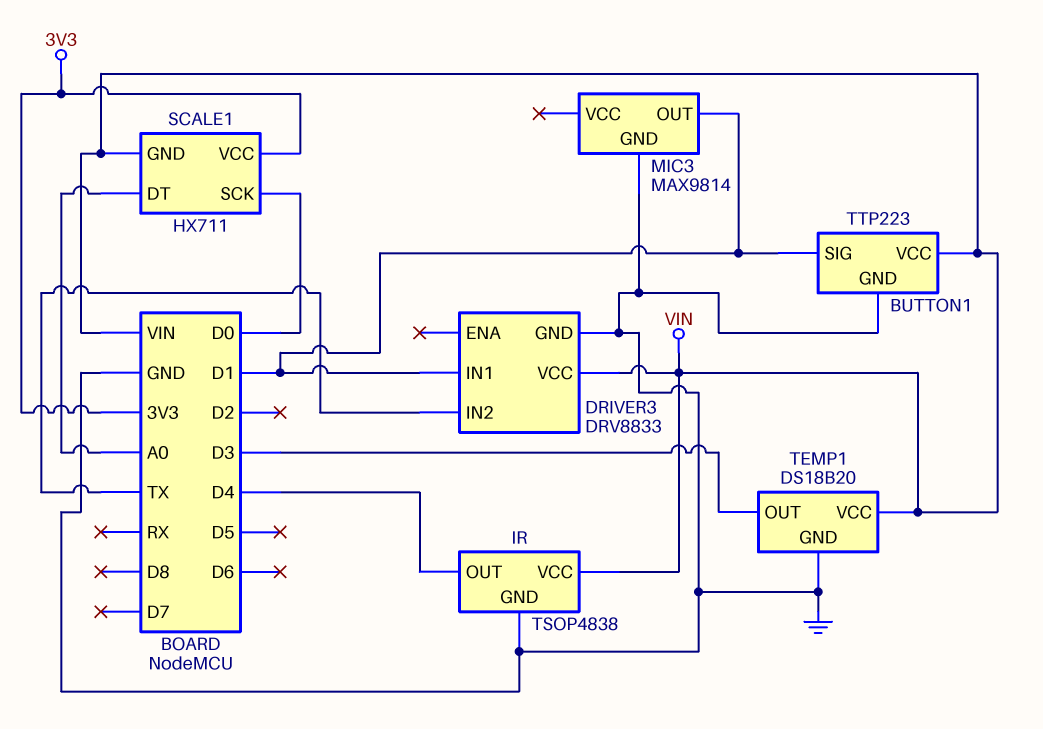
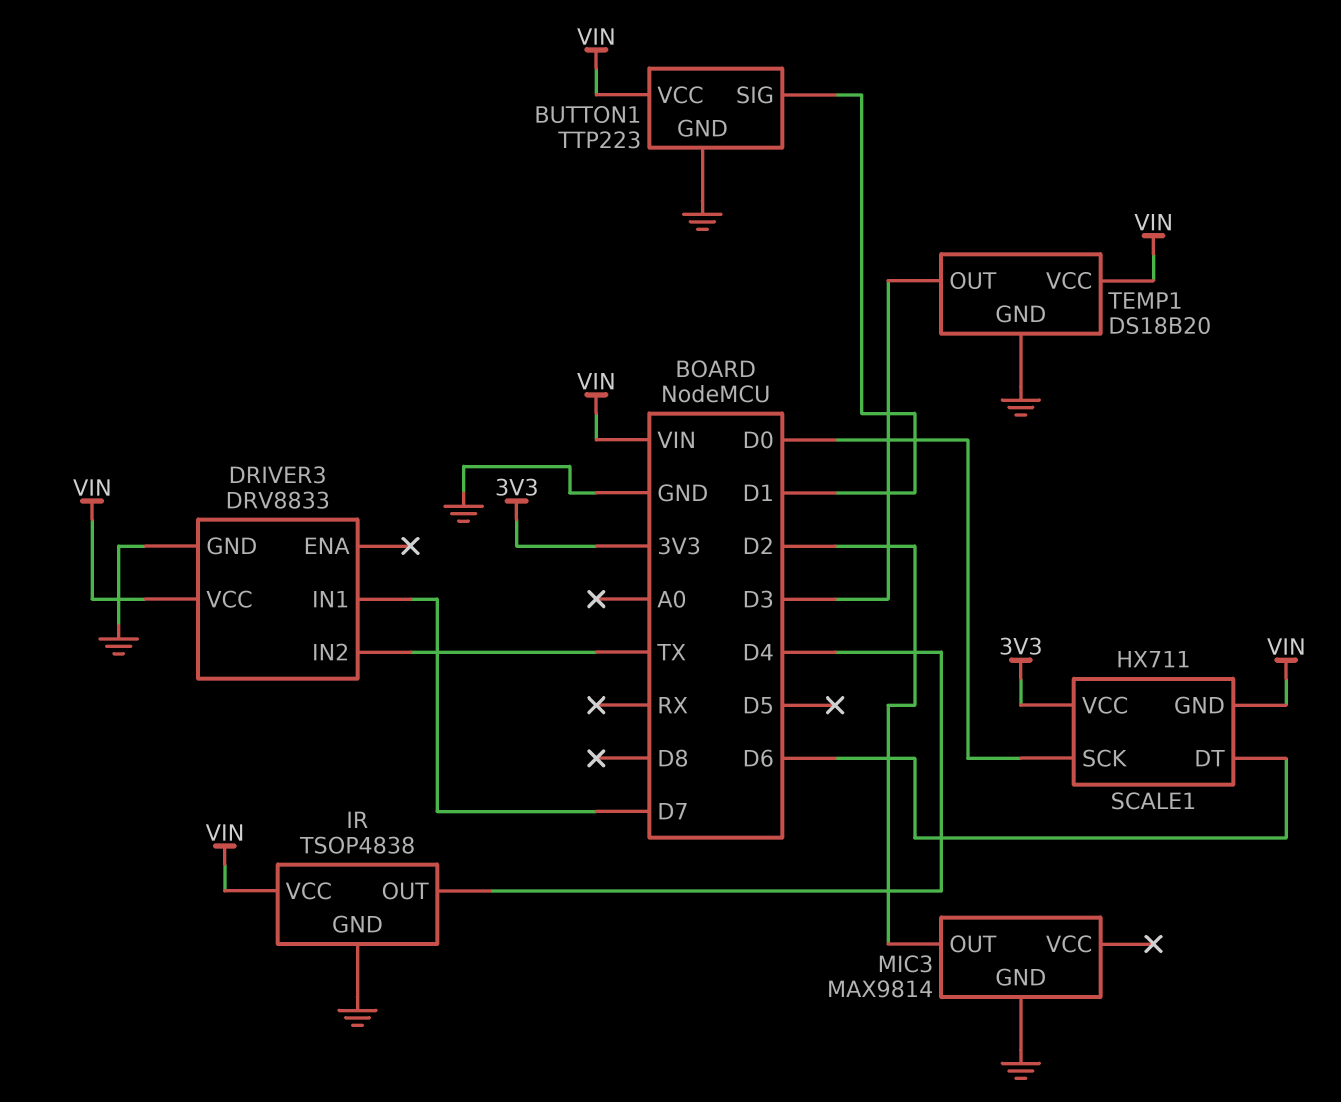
DRIVER3 pin IN1: D1 -> D7
MIC3 pin OUT: D1 -> D2
SCALE1 pin DT: A0 -> D6

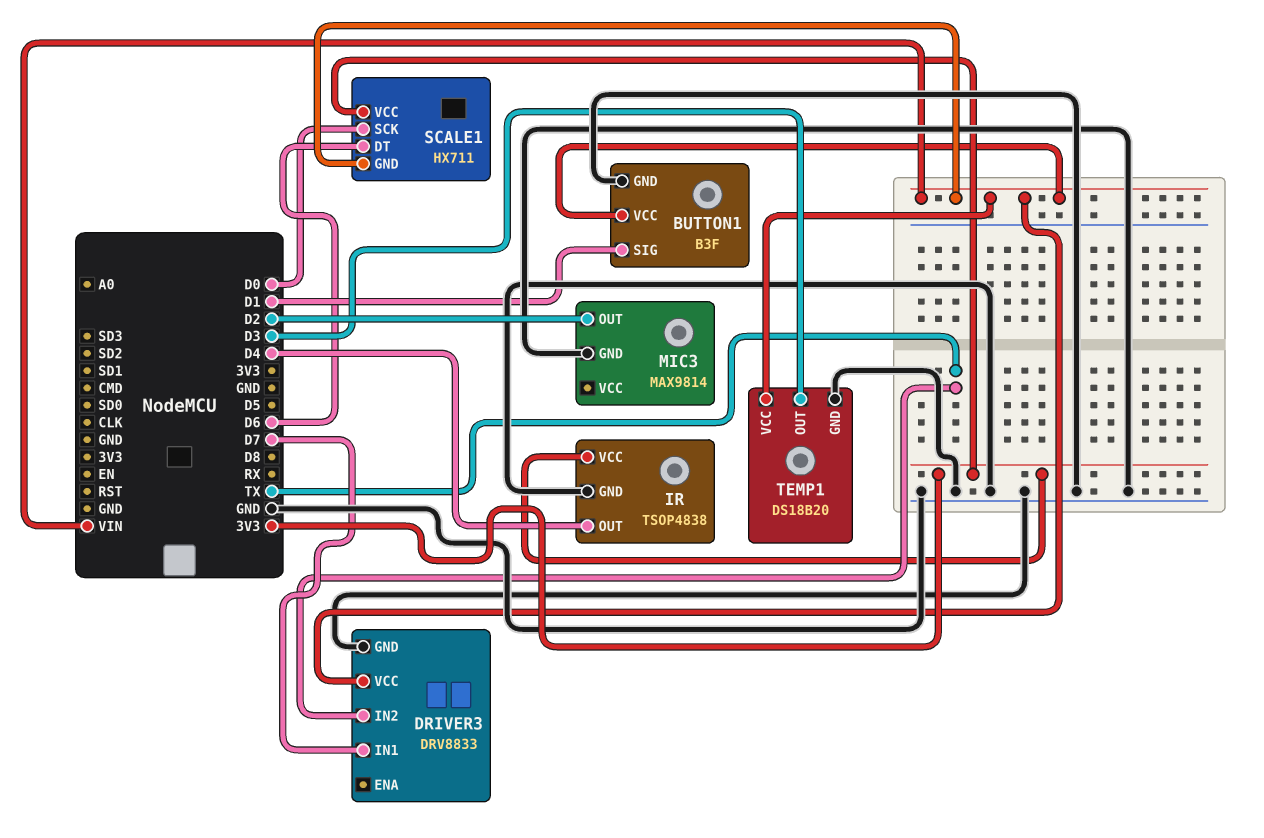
BUTTON1: TTP223 -> B3F
IR pin VCC: VIN -> 3V3

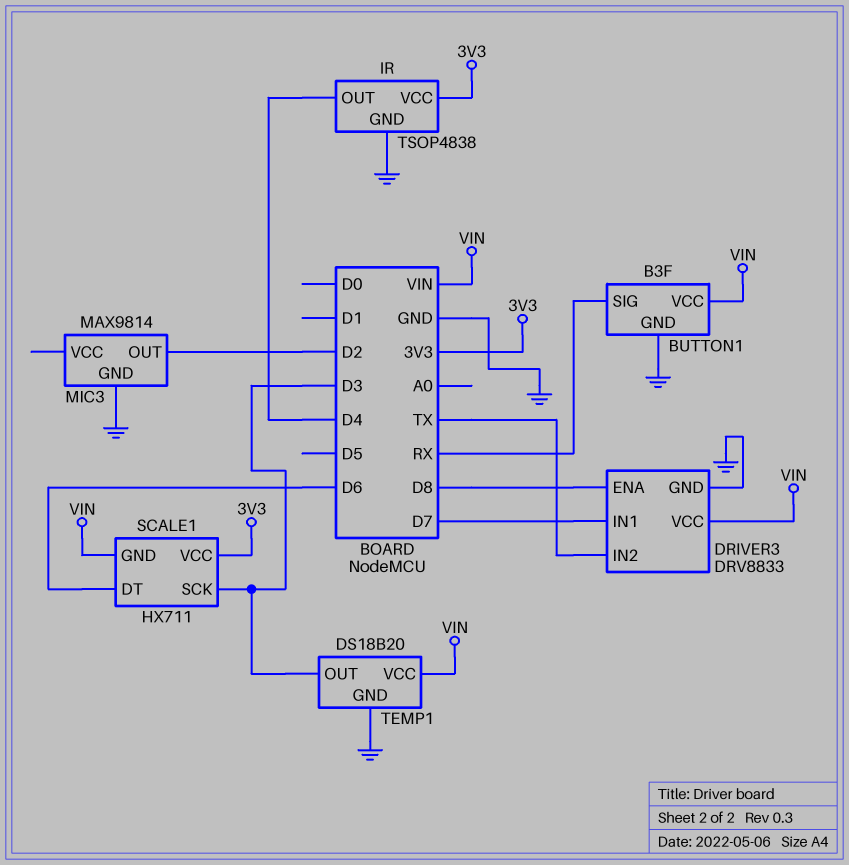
BUTTON1 pin SIG: D1 -> RX
DRIVER3 pin ENA: none -> D8
SCALE1 pin SCK: D0 -> D3

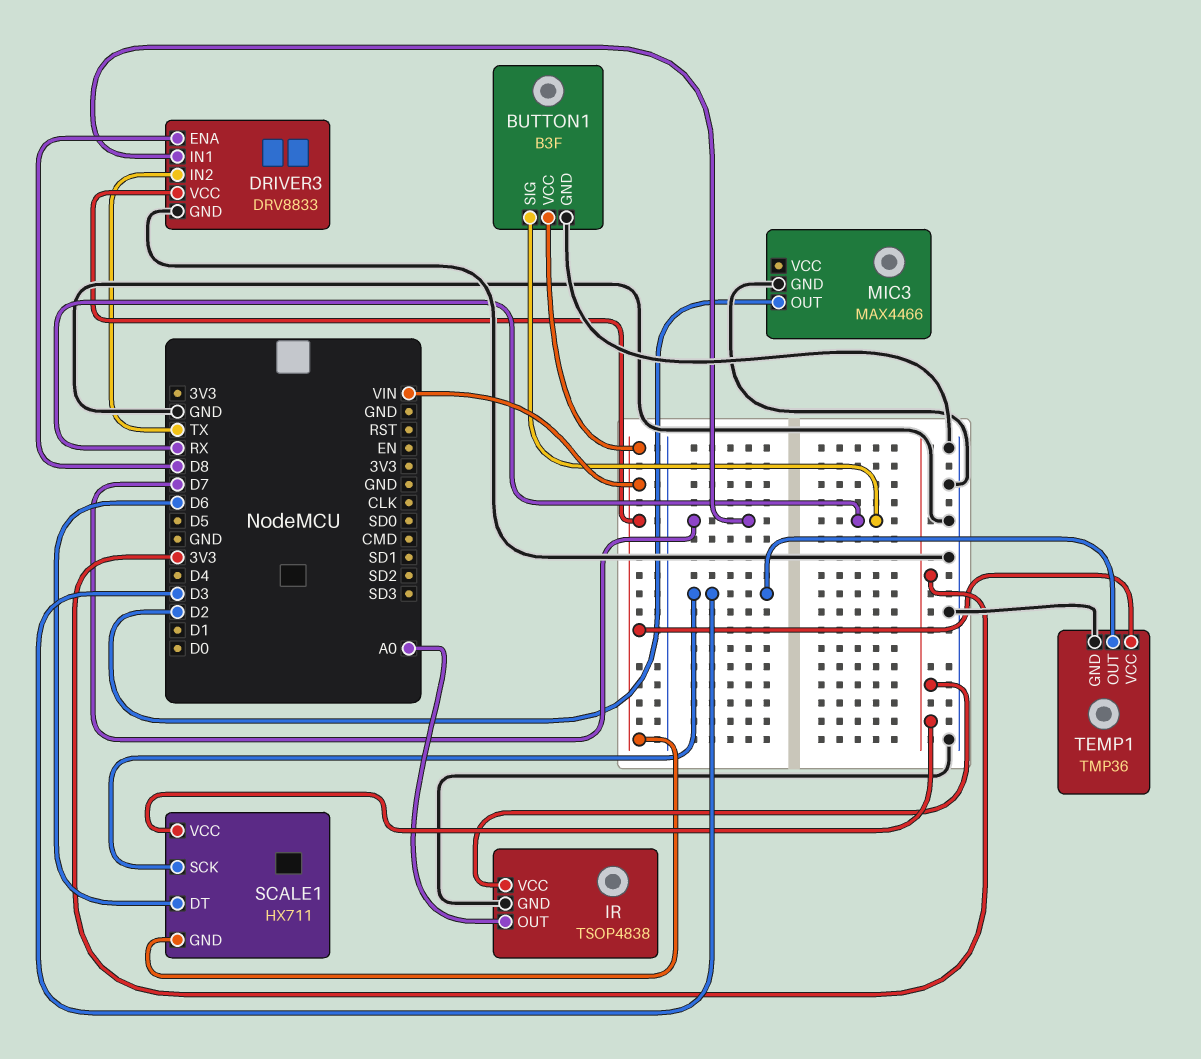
IR pin OUT: D4 -> A0
MIC3: MAX9814 -> MAX4466
TEMP1: DS18B20 -> TMP36

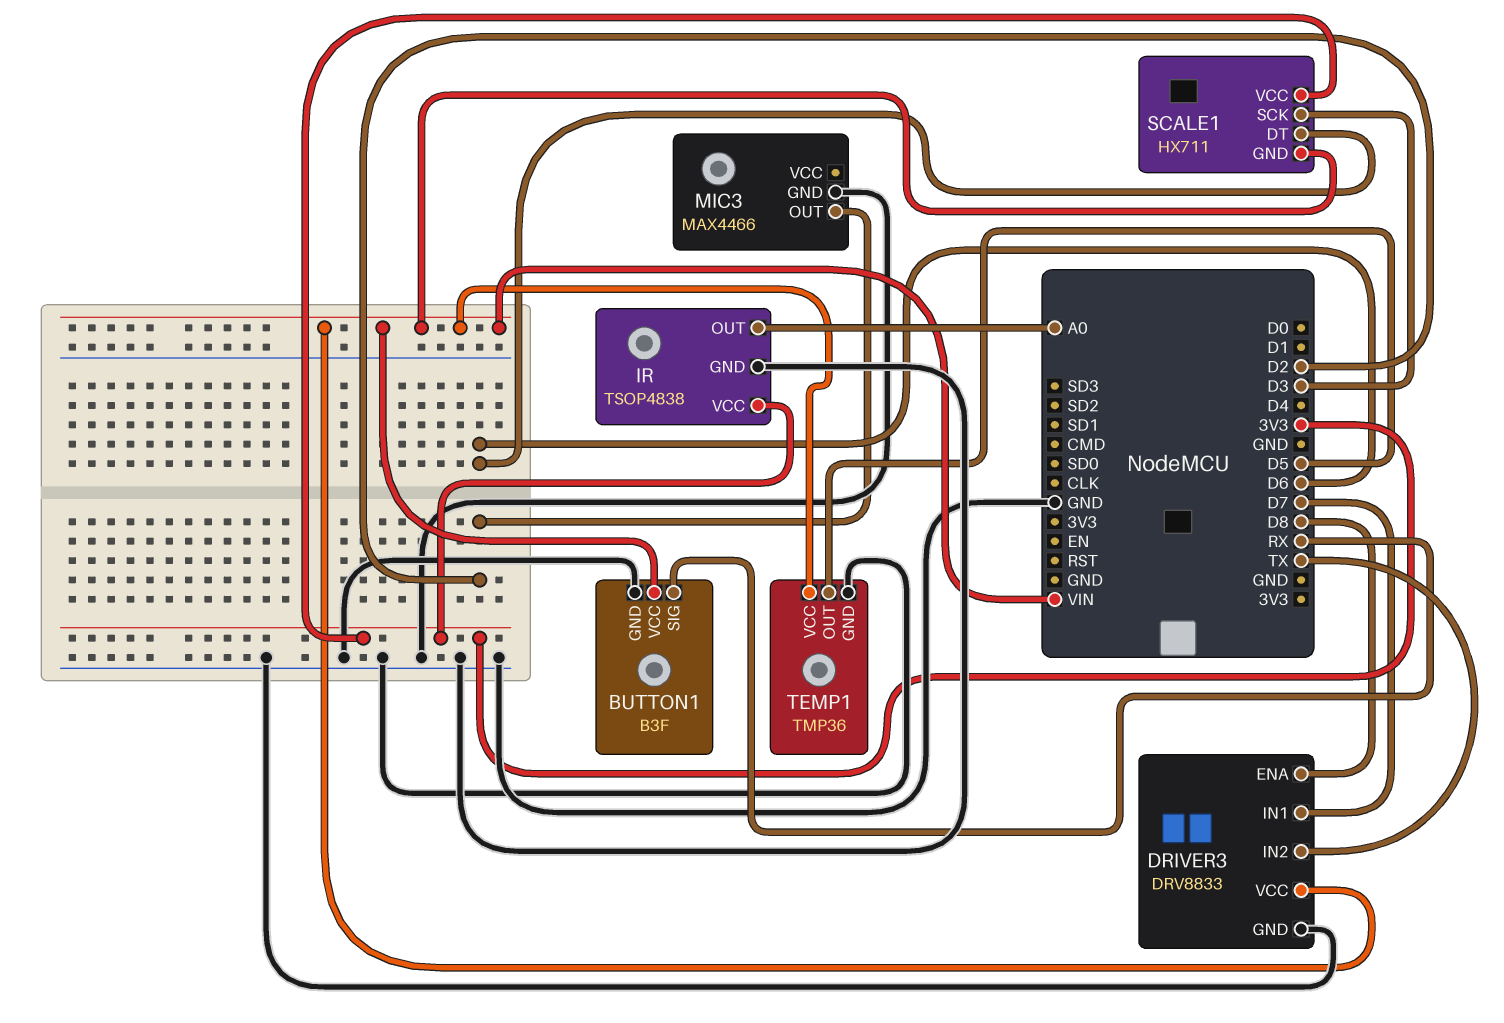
TEMP1 pin OUT: D3 -> D5

